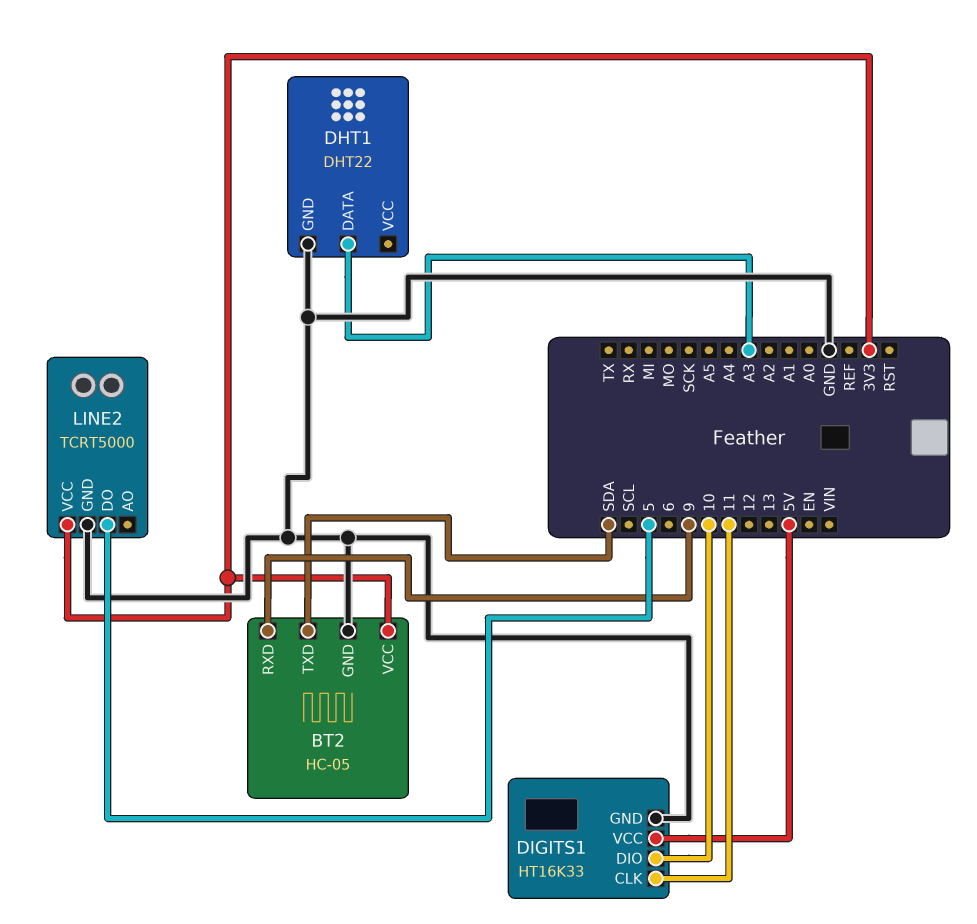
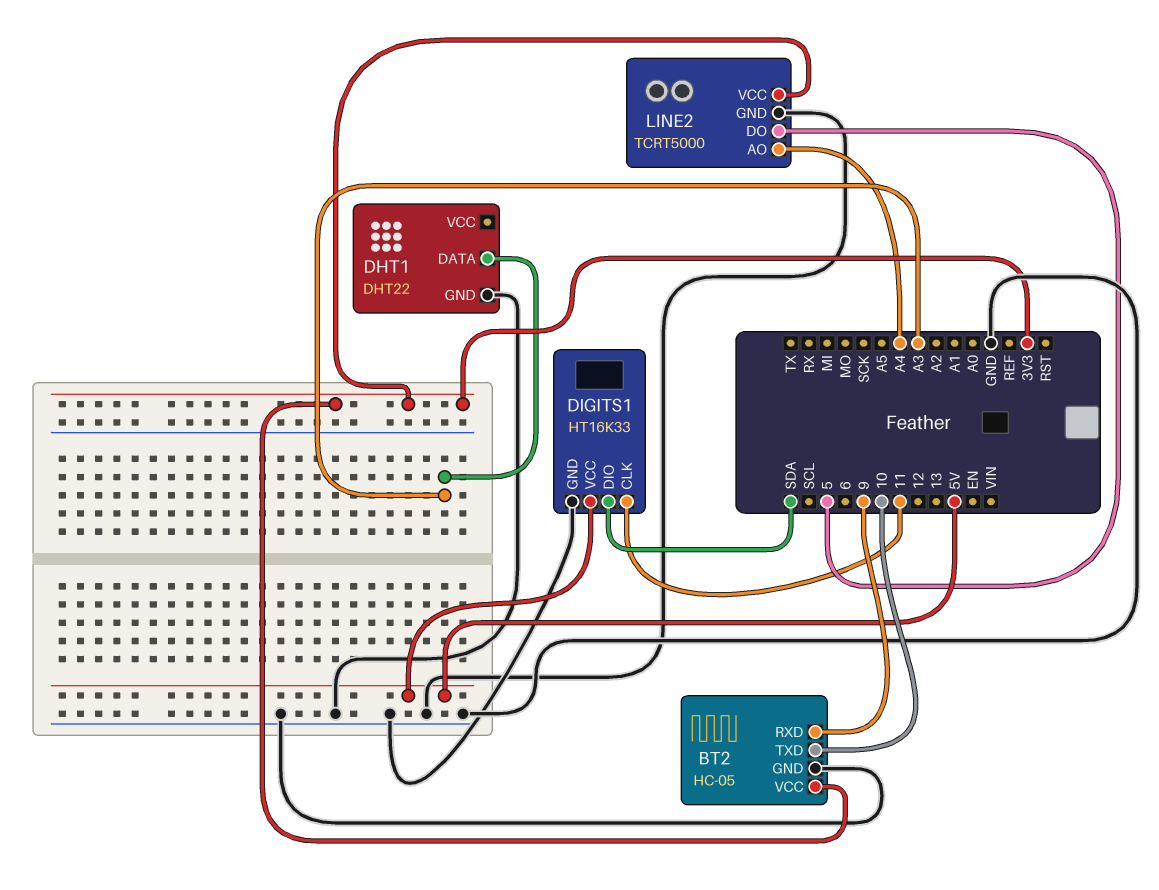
BT2 pin TXD: SDA -> 10
DIGITS1 pin DIO: 10 -> SDA
LINE2 pin AO: none -> A4

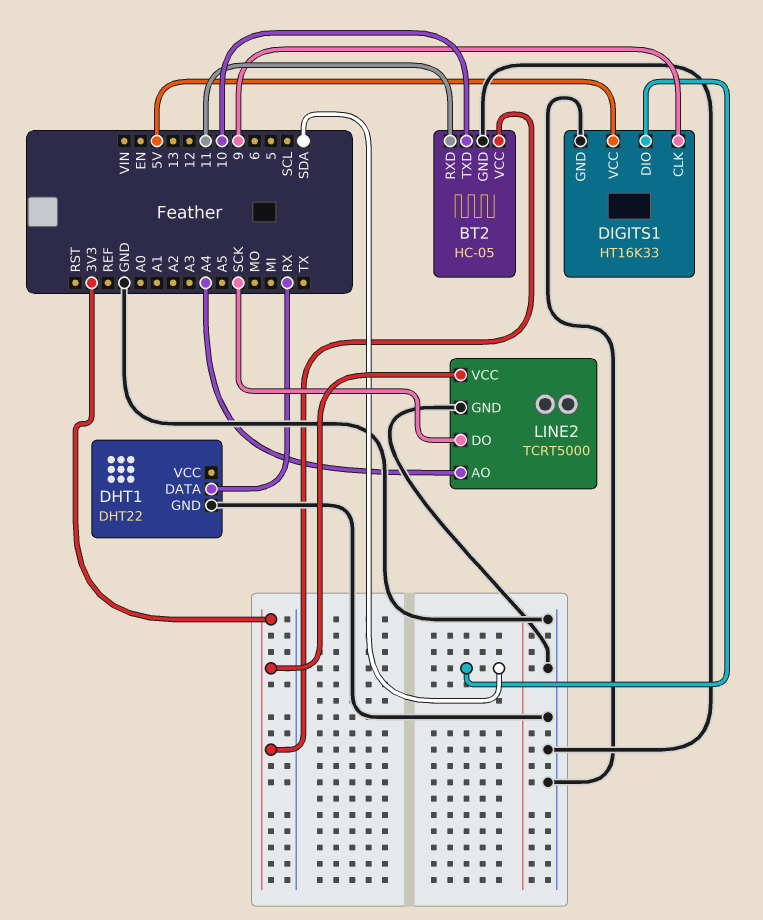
BT2 pin RXD: 9 -> 11
DHT1 pin DATA: A3 -> RX
DIGITS1 pin CLK: 11 -> 9
LINE2 pin DO: 5 -> SCK

